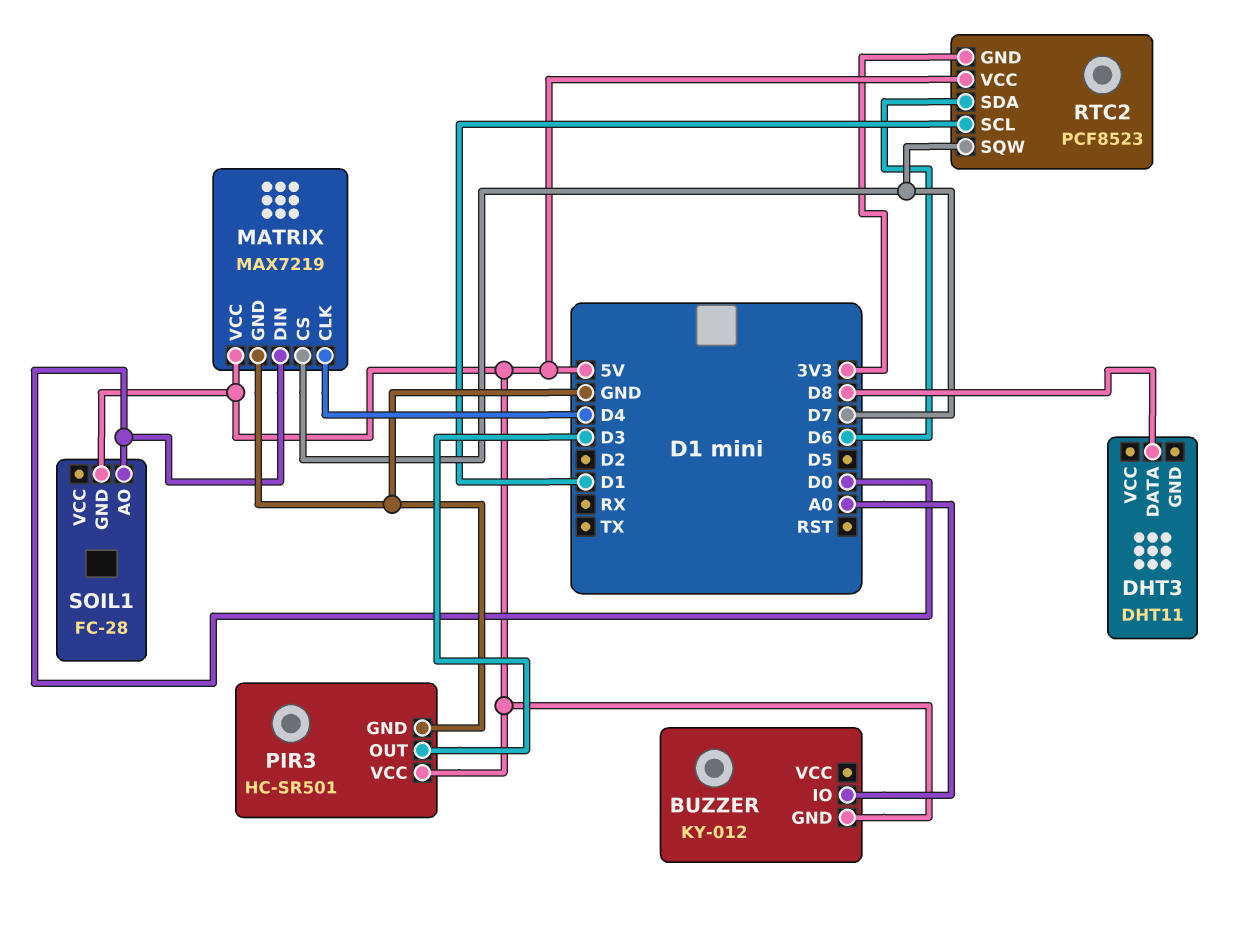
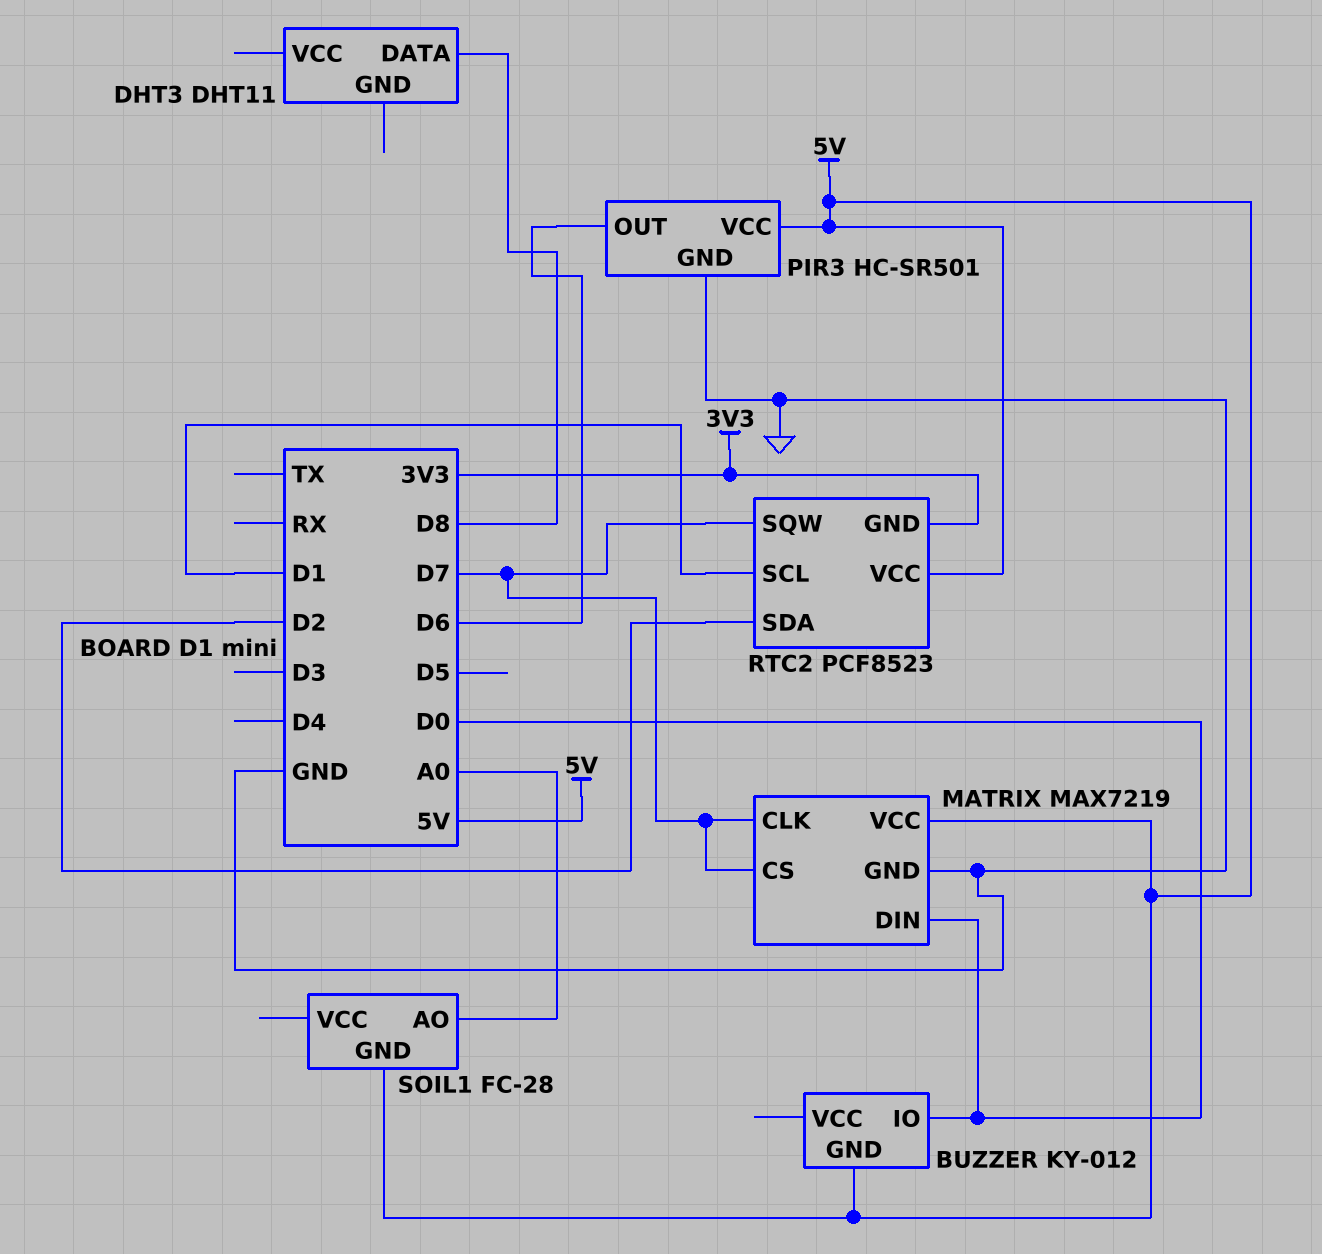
BUZZER pin IO: A0 -> D0
MATRIX pin CLK: D4 -> D7
PIR3 pin OUT: D3 -> D6
RTC2 pin SDA: D6 -> D2
SOIL1 pin AO: D0 -> A0

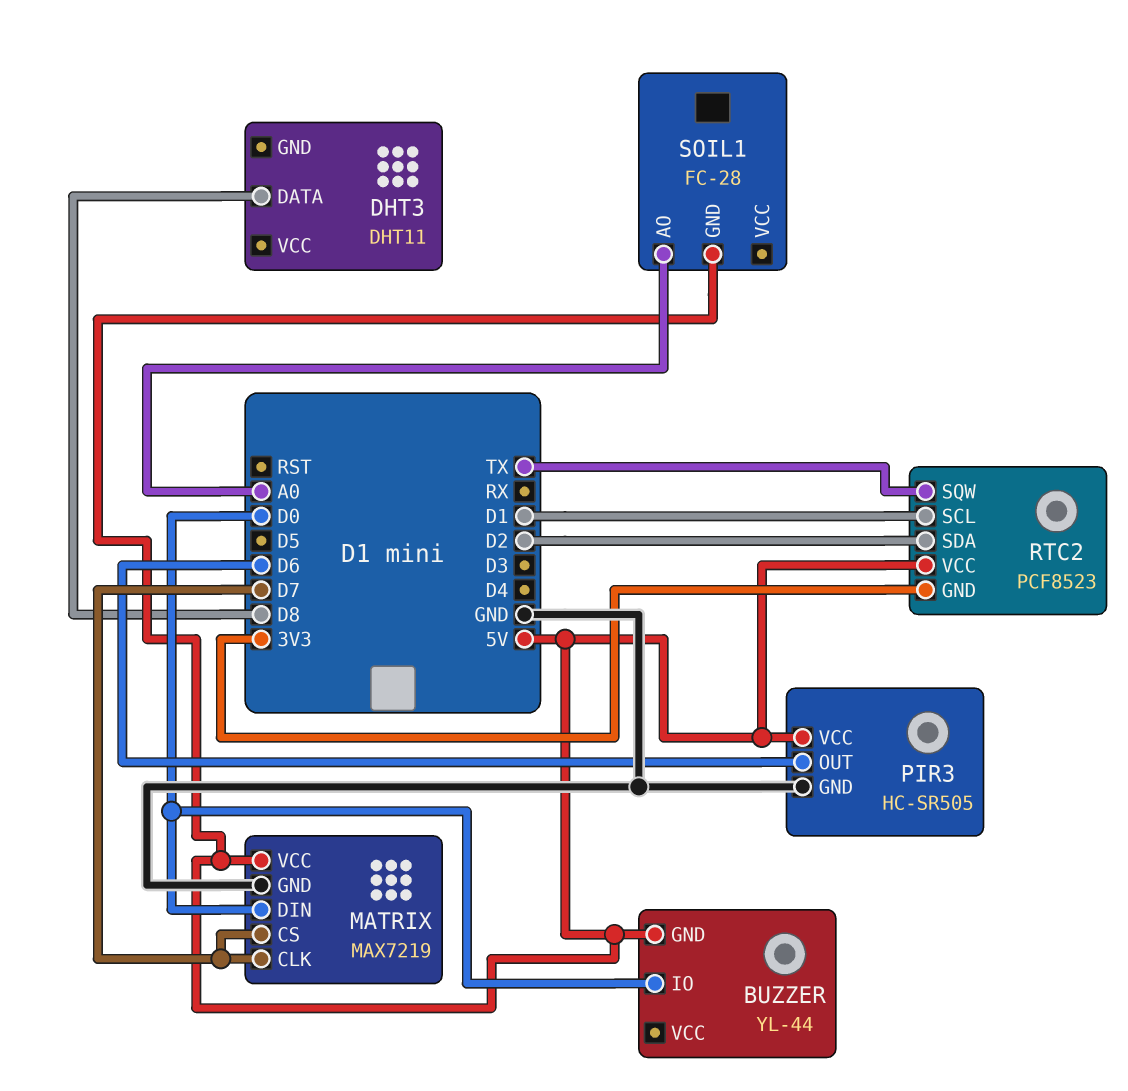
BUZZER: KY-012 -> YL-44
PIR3: HC-SR501 -> HC-SR505
RTC2 pin SQW: D7 -> TX

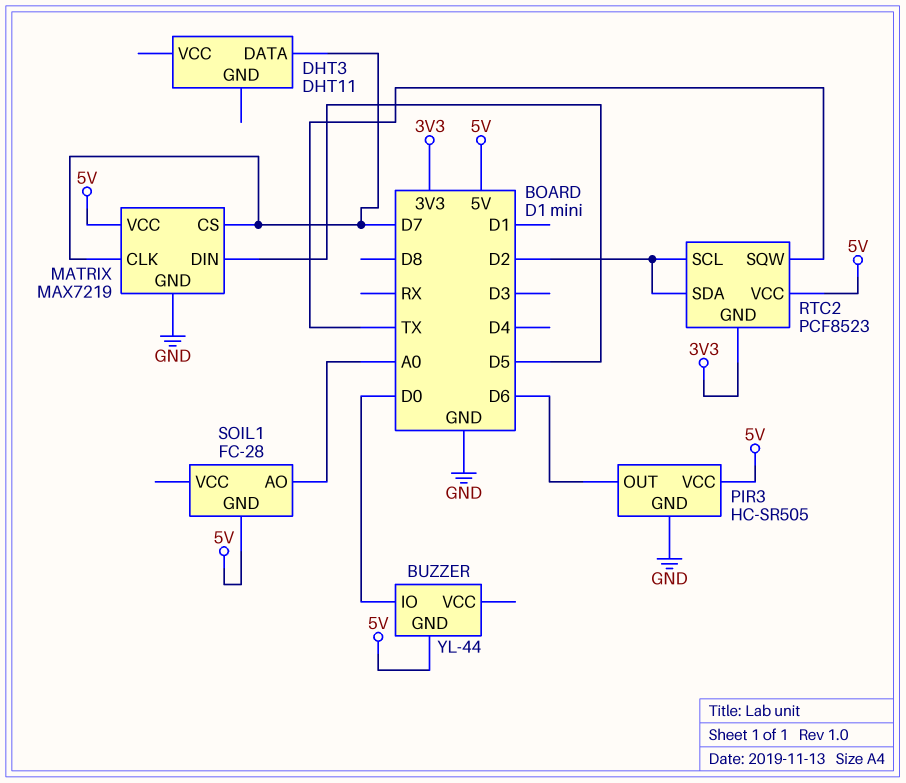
DHT3 pin DATA: D8 -> D7
MATRIX pin DIN: D0 -> D5
RTC2 pin SCL: D1 -> D2

